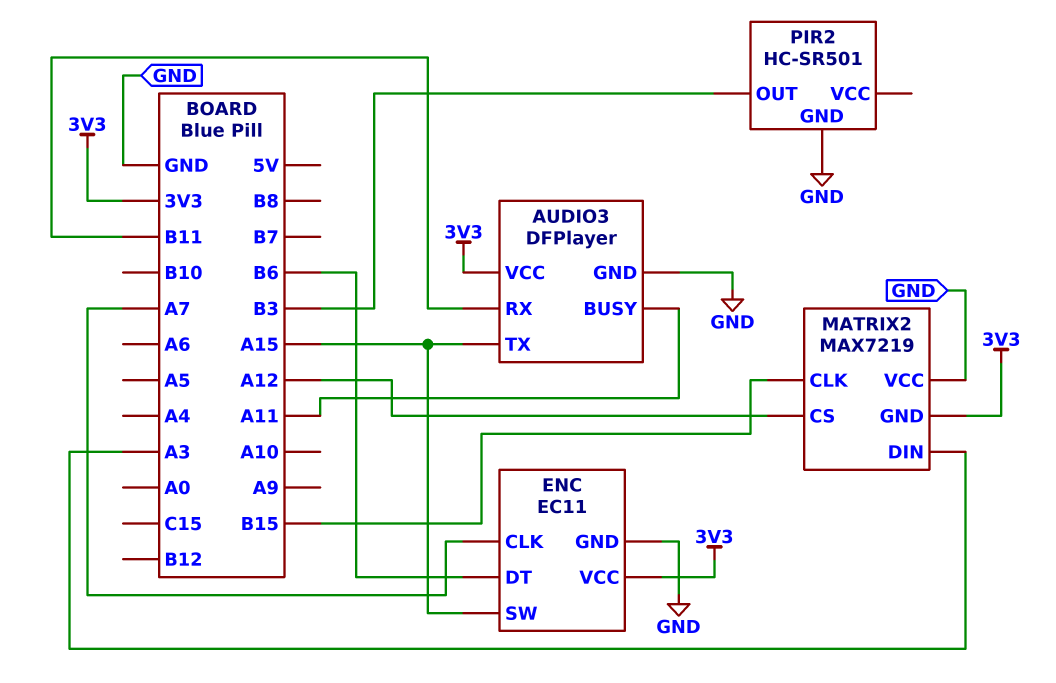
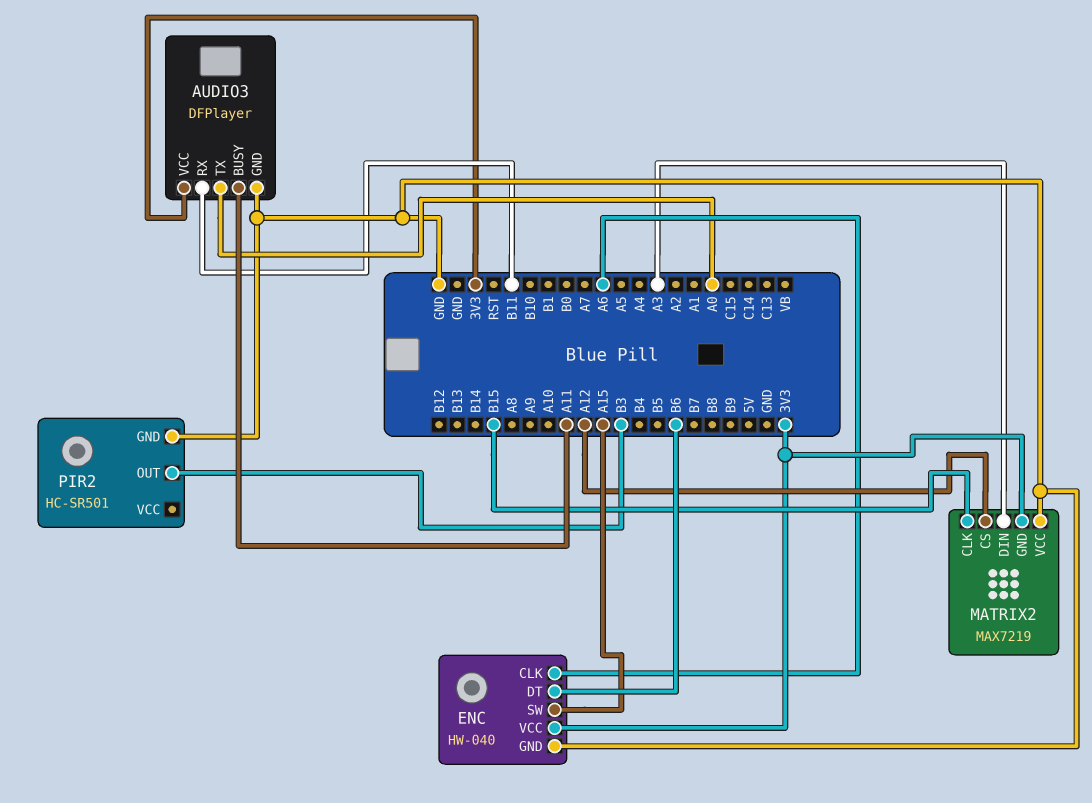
AUDIO3 pin TX: A15 -> A0
ENC: EC11 -> HW-040
ENC pin CLK: A7 -> A6

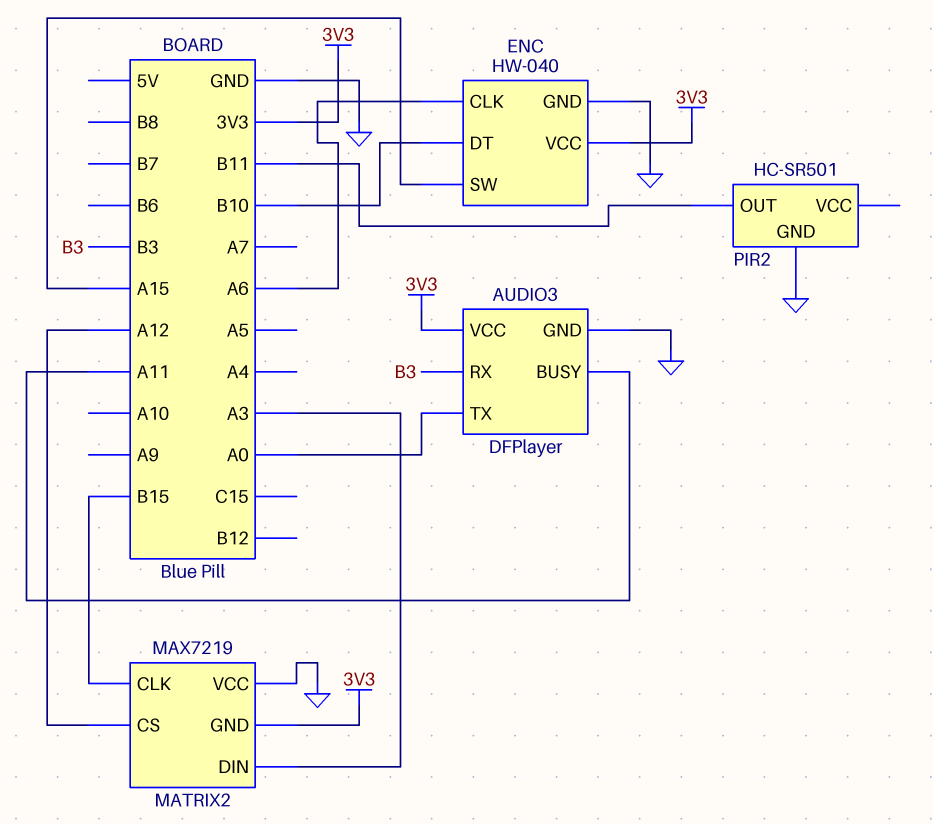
AUDIO3 pin RX: B11 -> B3
ENC pin DT: B6 -> B10
PIR2 pin OUT: B3 -> B11

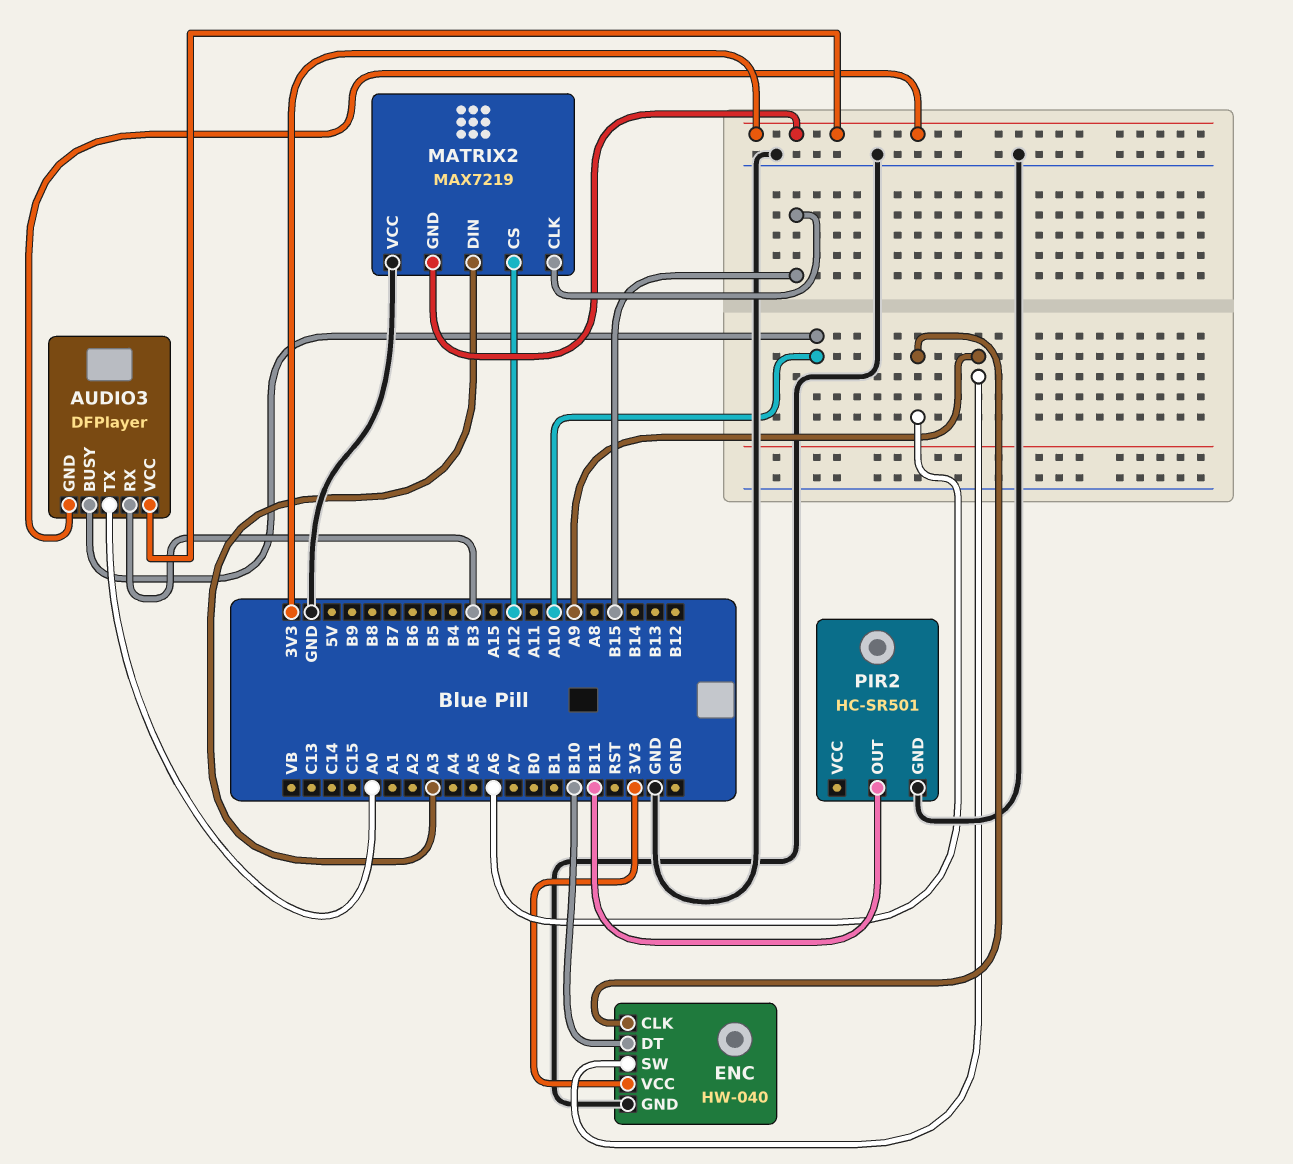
AUDIO3 pin BUSY: A11 -> A10
AUDIO3 pin GND: GND -> 3V3
ENC pin SW: A15 -> A9

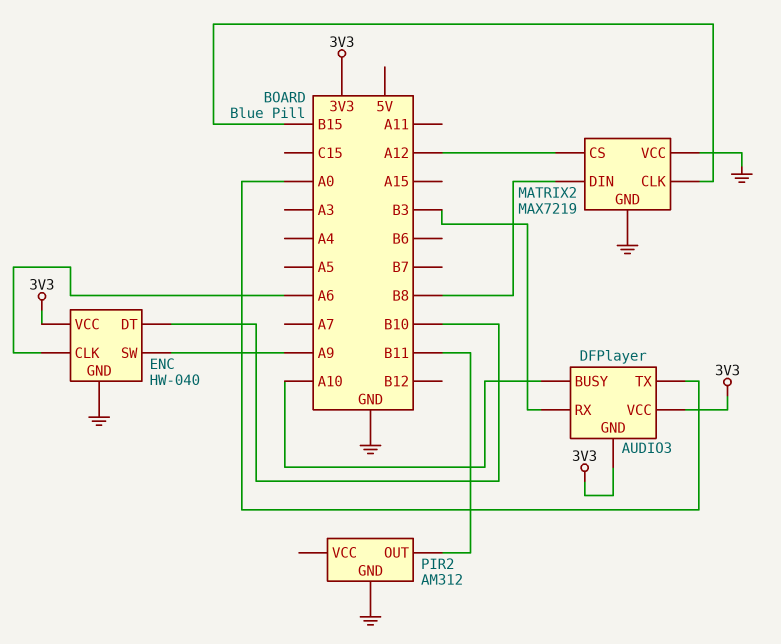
MATRIX2 pin DIN: A3 -> B8
MATRIX2 pin GND: 3V3 -> GND
PIR2: HC-SR501 -> AM312

